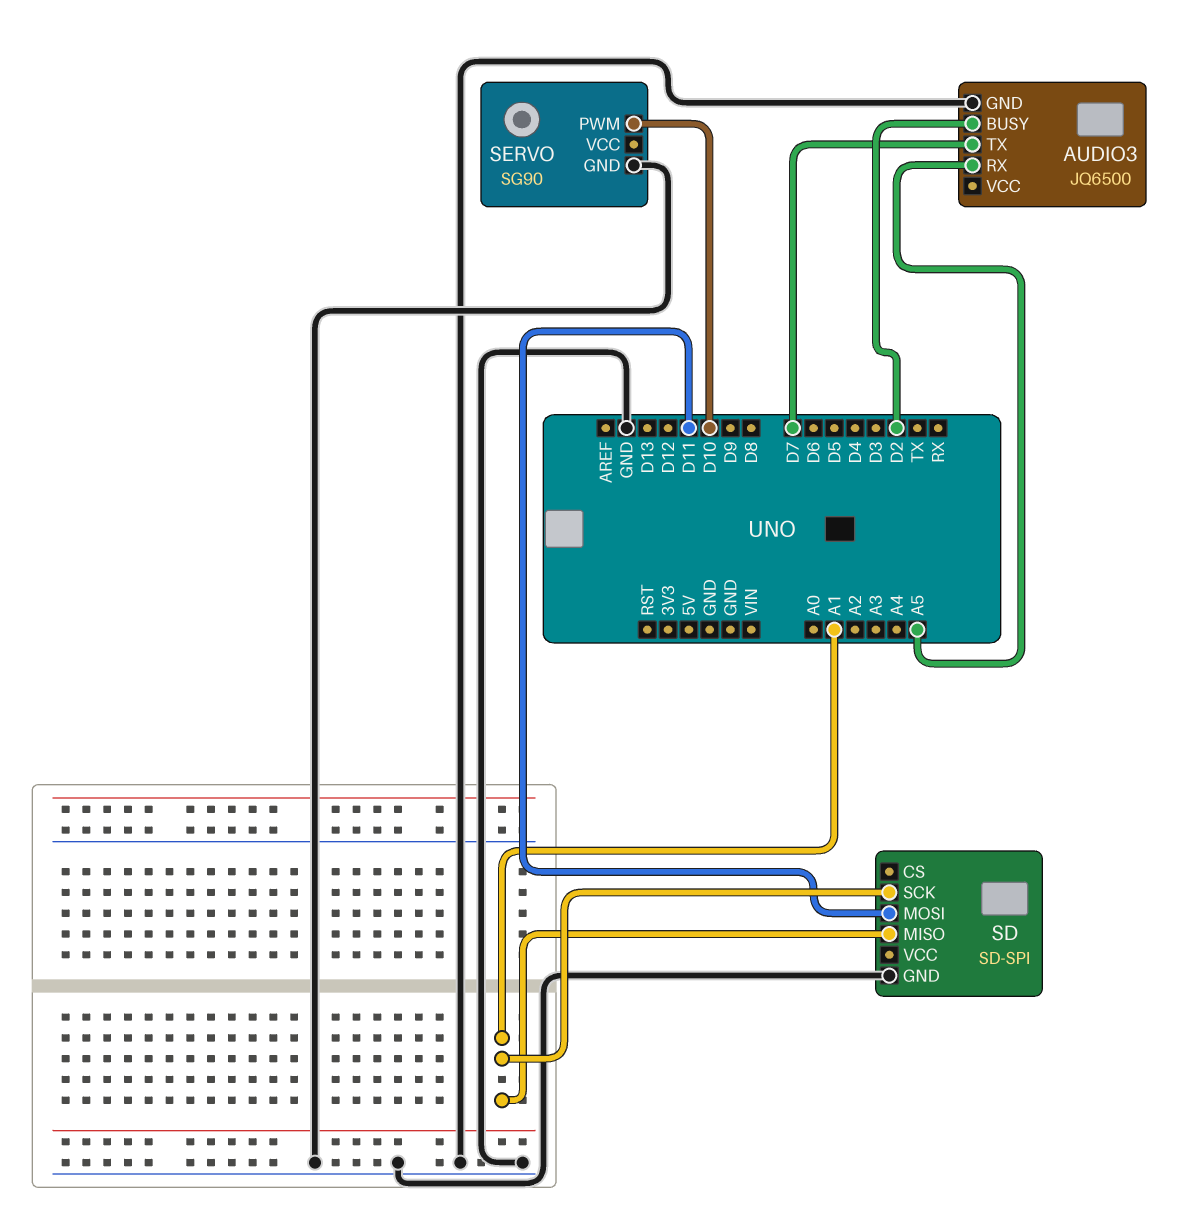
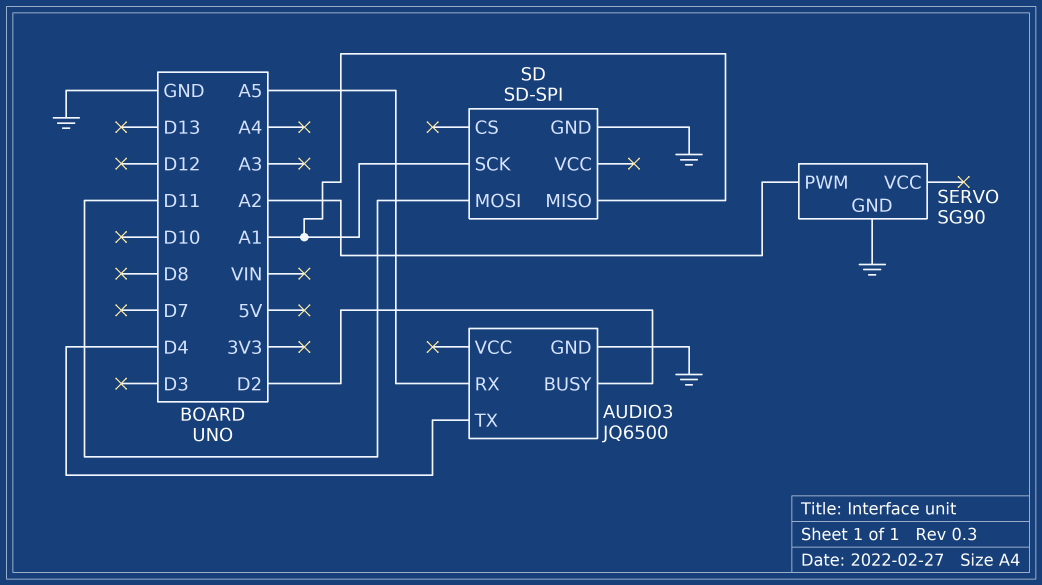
AUDIO3 pin TX: D7 -> D4
SERVO pin PWM: D10 -> A2

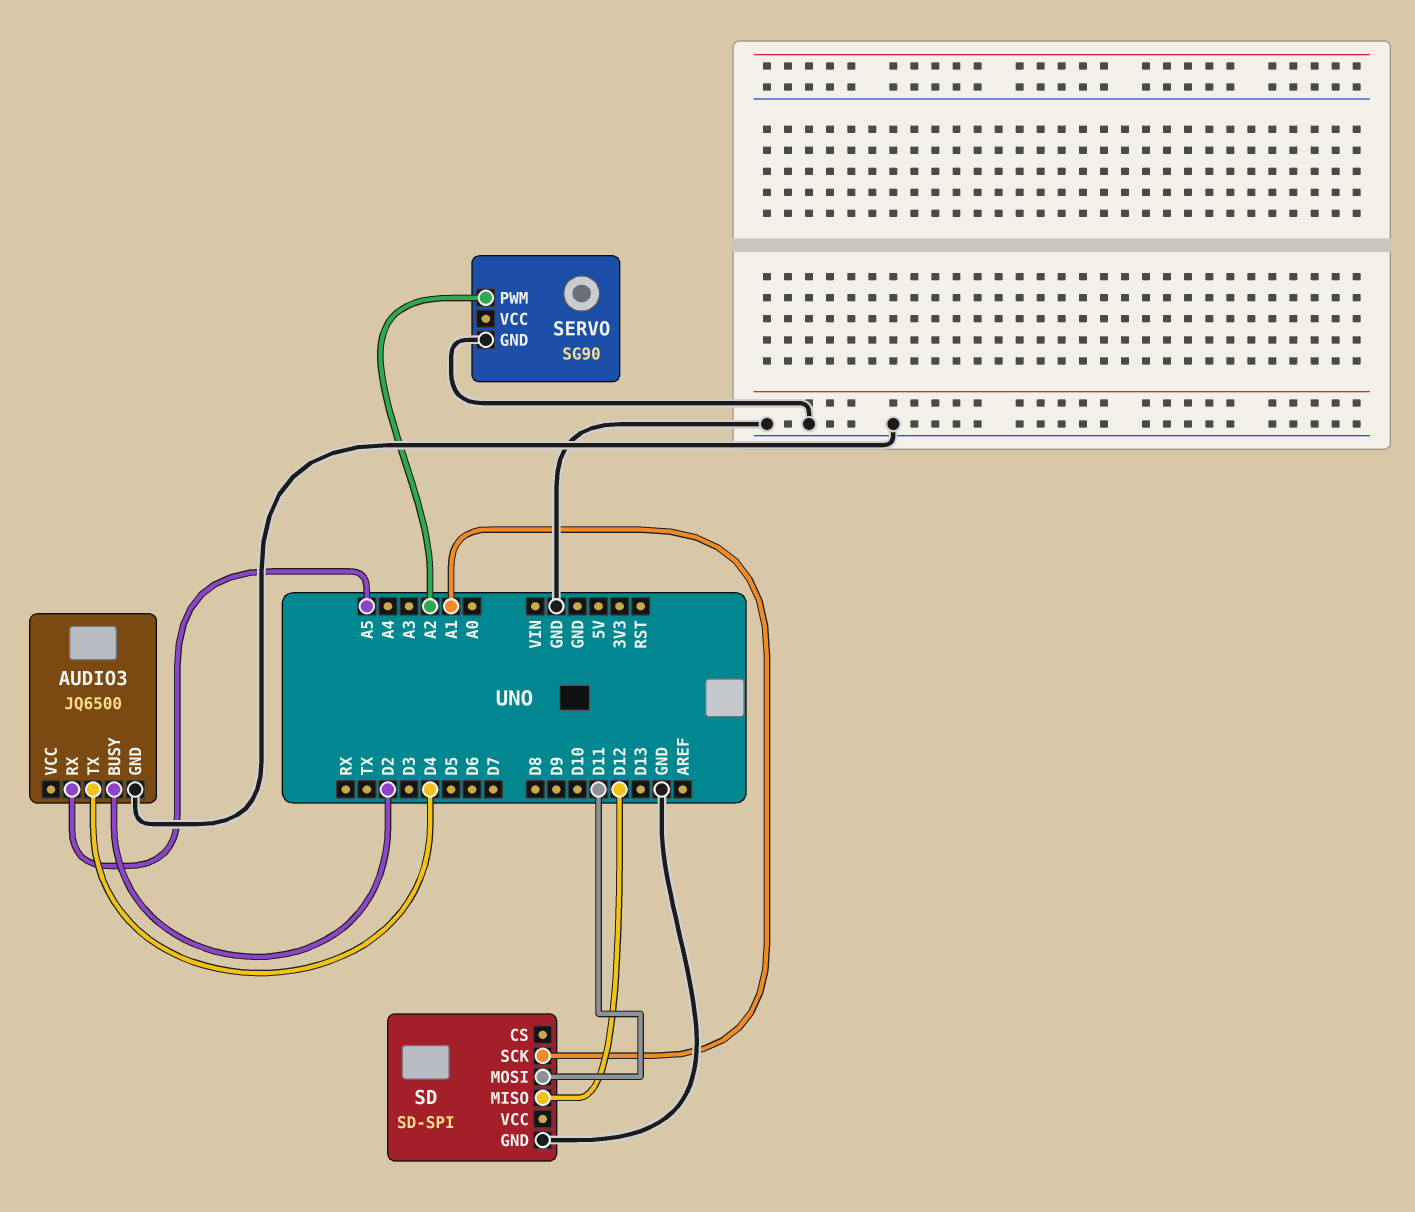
SD pin MISO: A1 -> D12

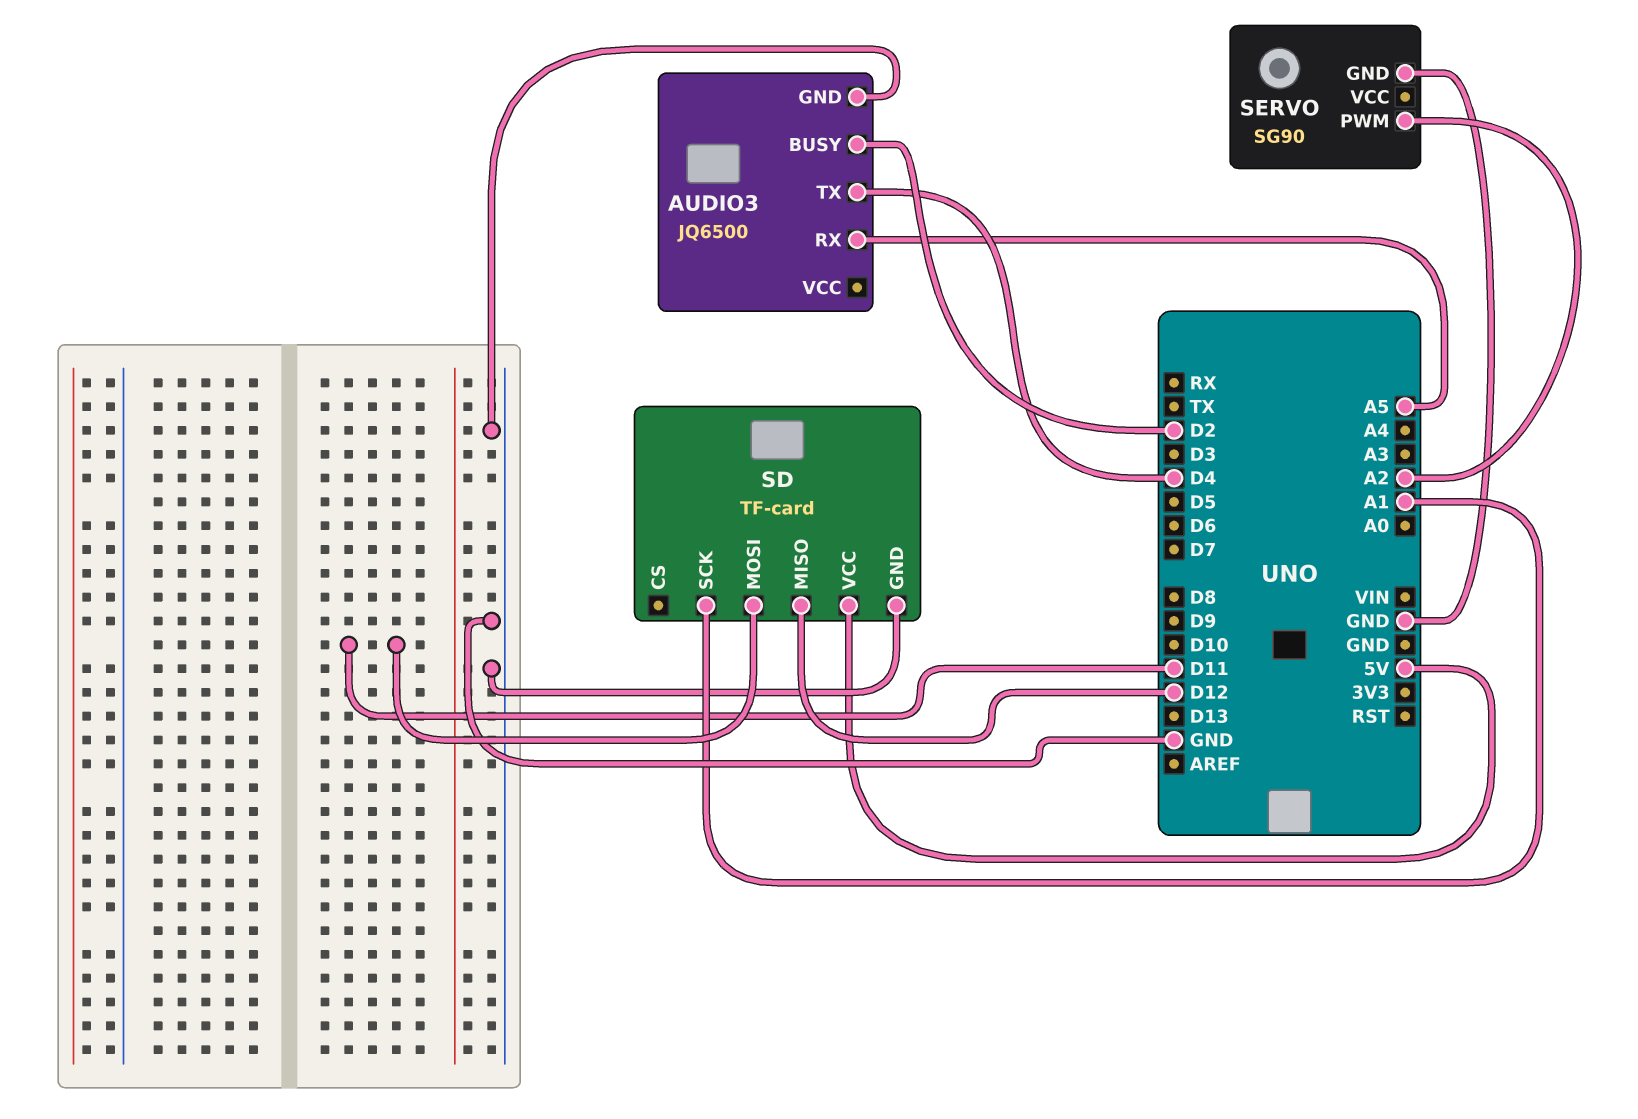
SD: SD-SPI -> TF-card
SD pin VCC: none -> 5V

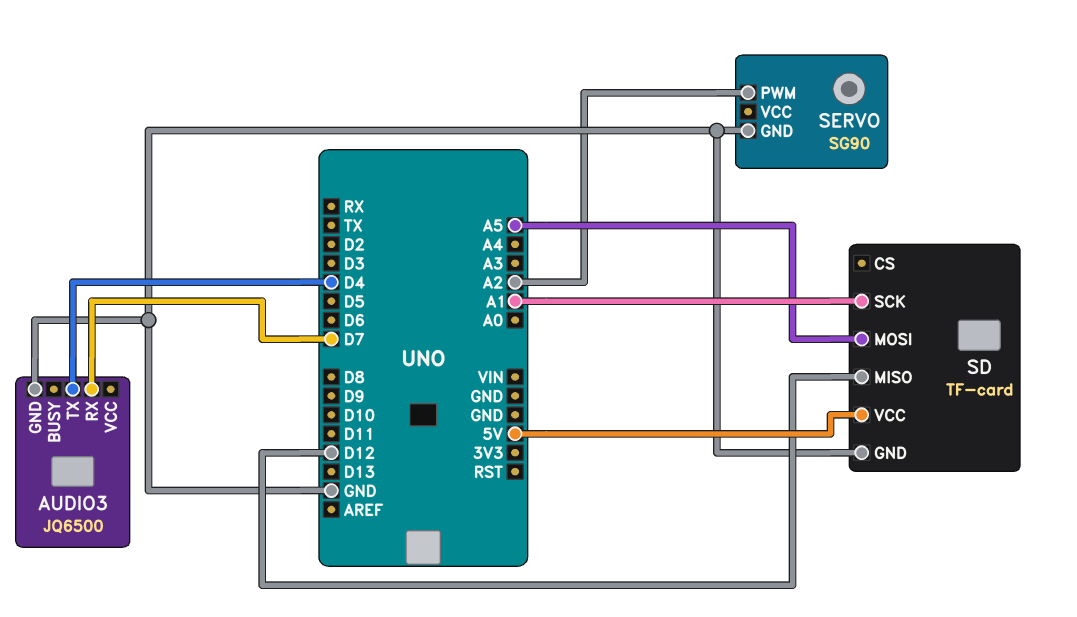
AUDIO3 pin BUSY: D2 -> none
AUDIO3 pin RX: A5 -> D7
SD pin MOSI: D11 -> A5

